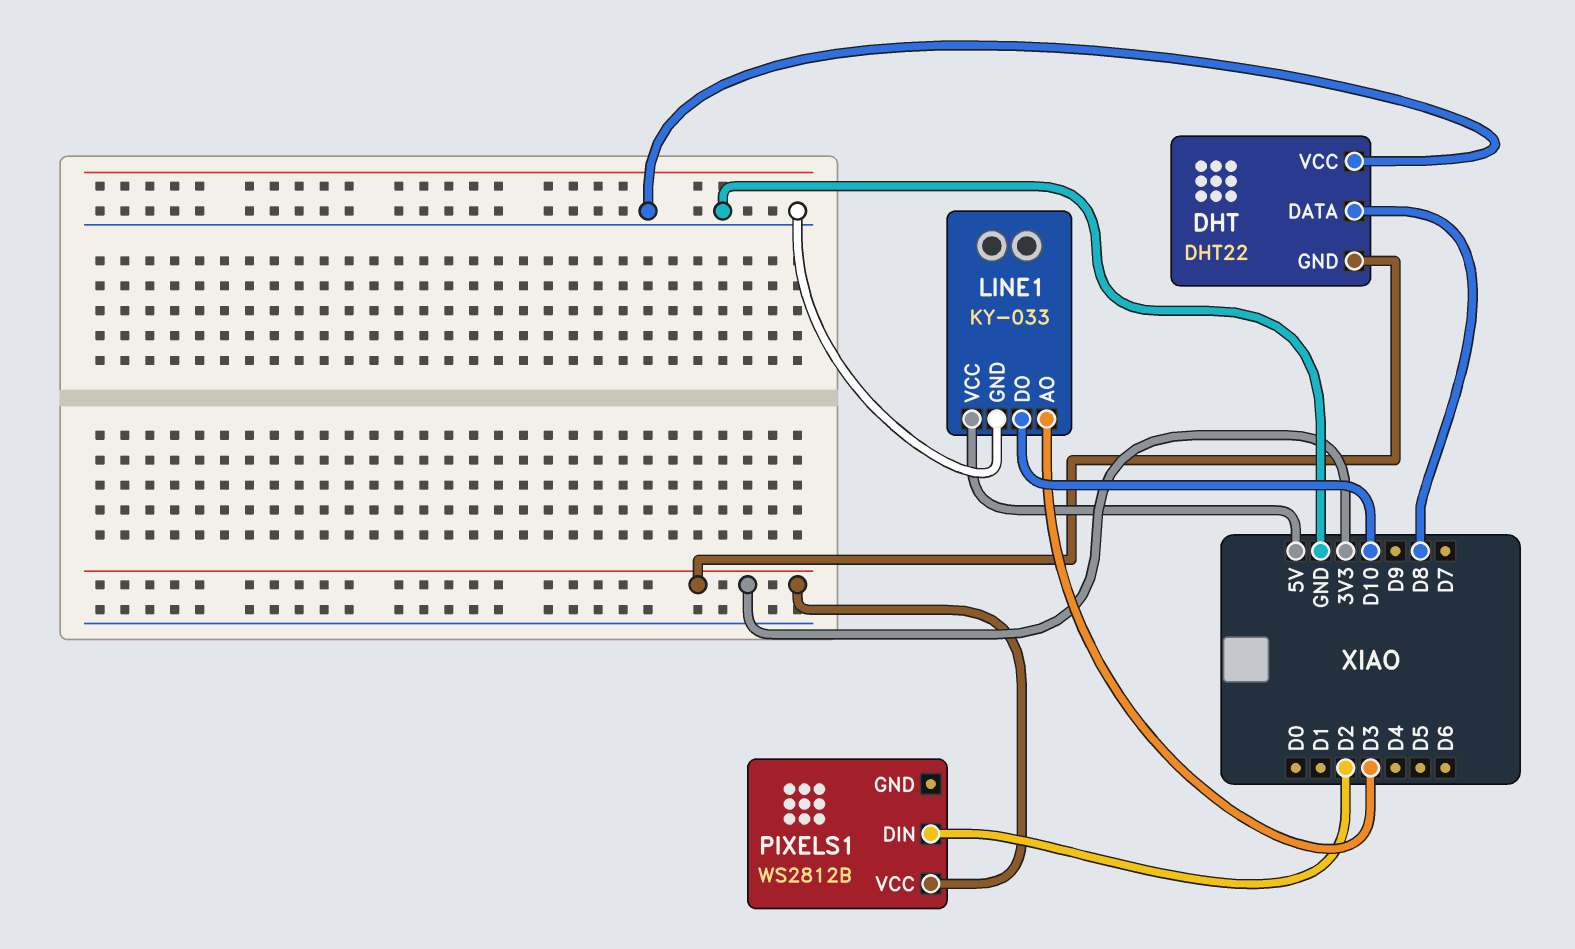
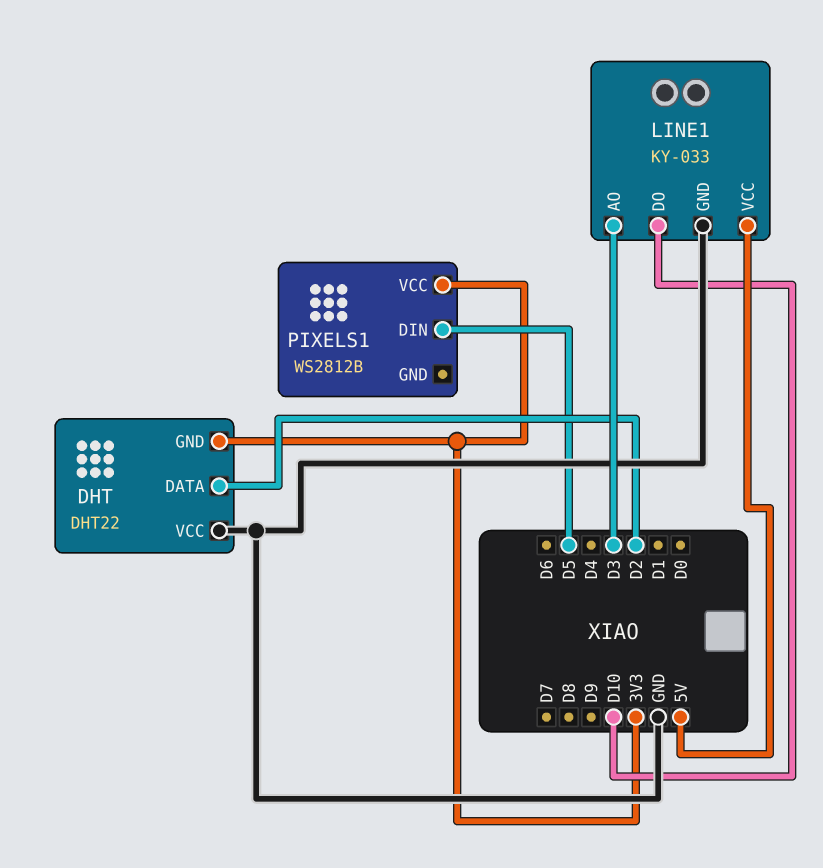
DHT pin DATA: D8 -> D2
PIXELS1 pin DIN: D2 -> D5

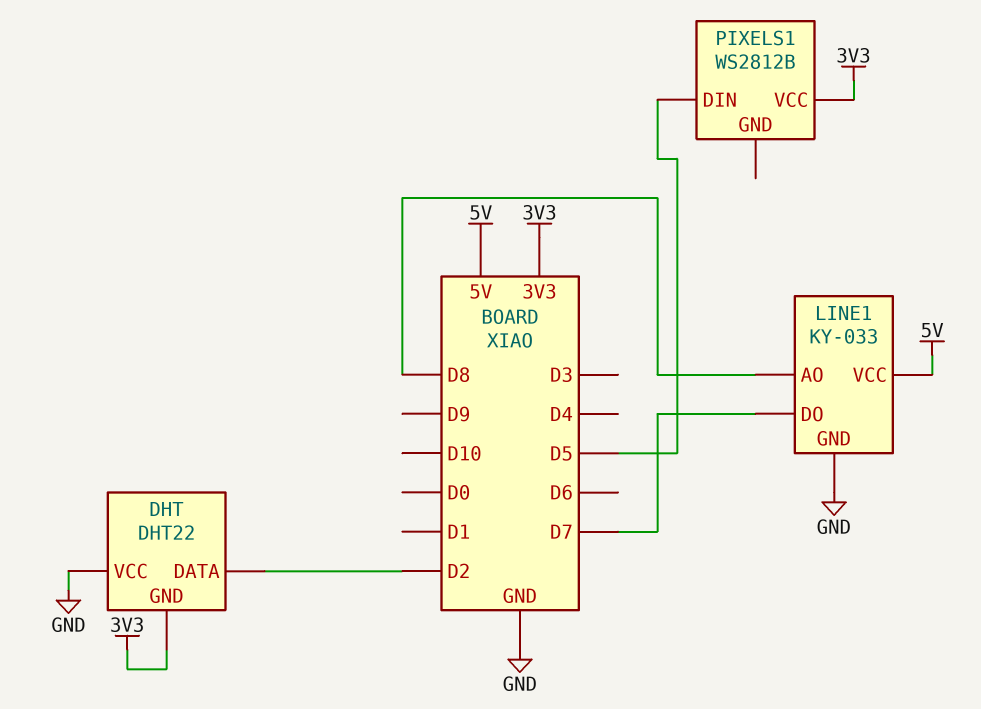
LINE1 pin AO: D3 -> D8
LINE1 pin DO: D10 -> D7

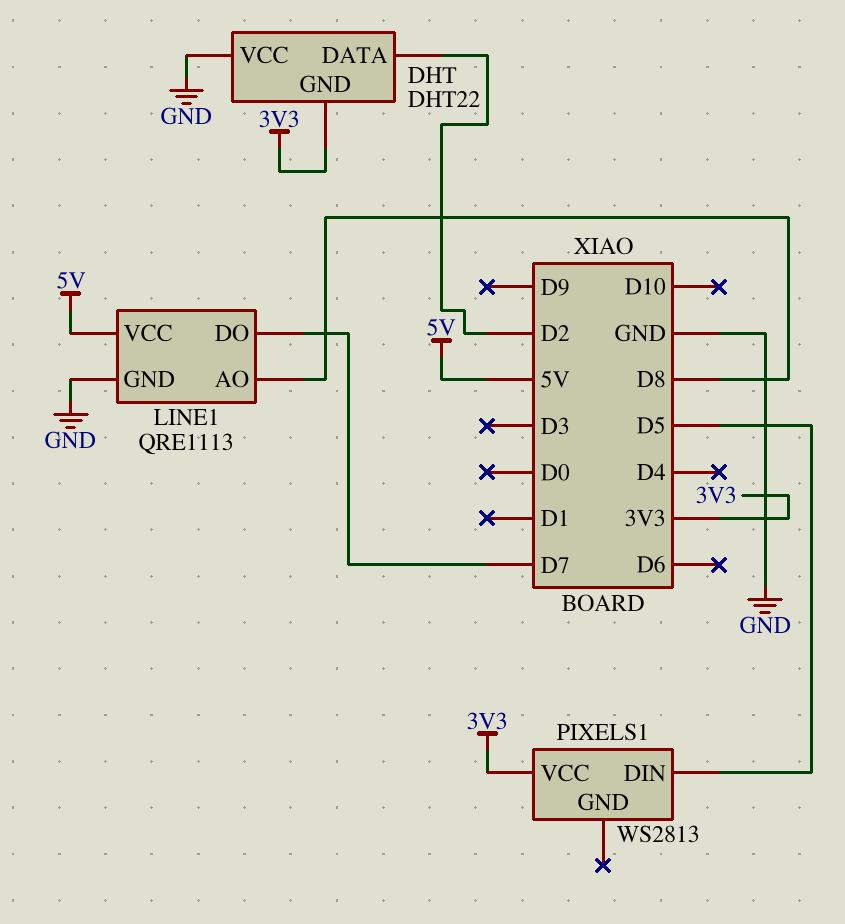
LINE1: KY-033 -> QRE1113
PIXELS1: WS2812B -> WS2813

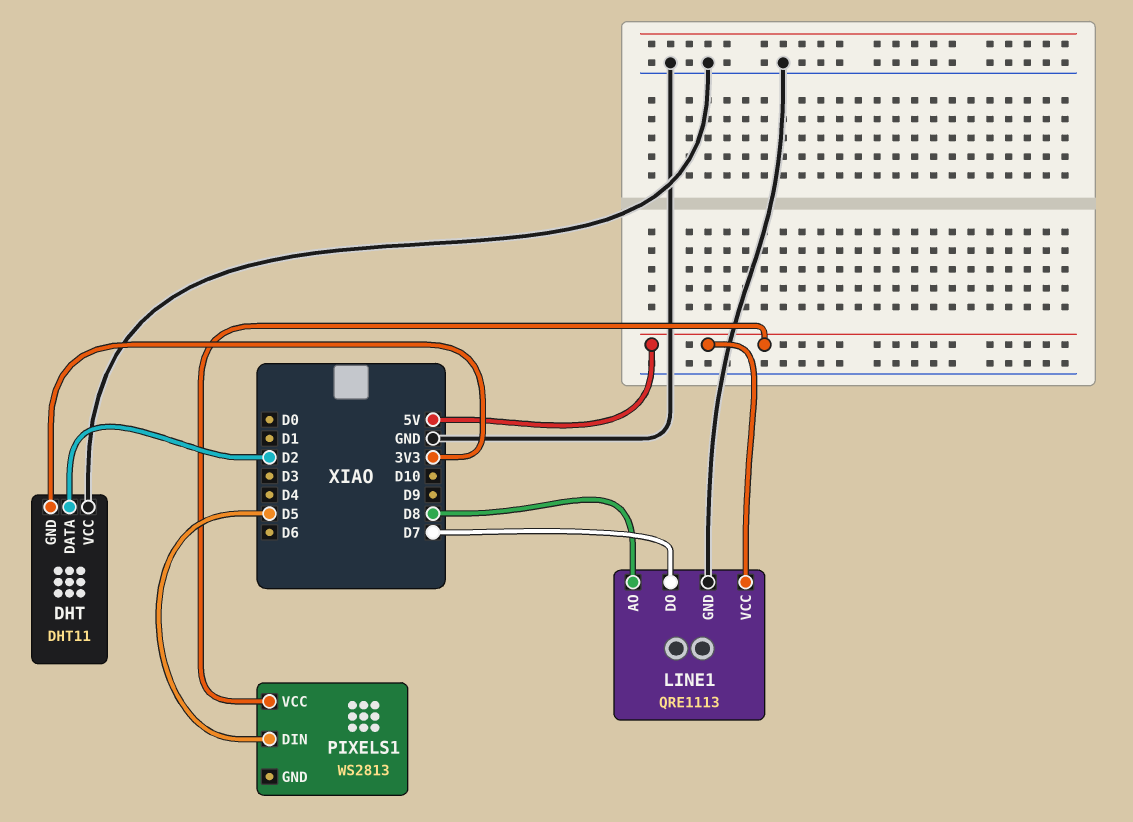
DHT: DHT22 -> DHT11
PIXELS1 pin VCC: 3V3 -> 5V

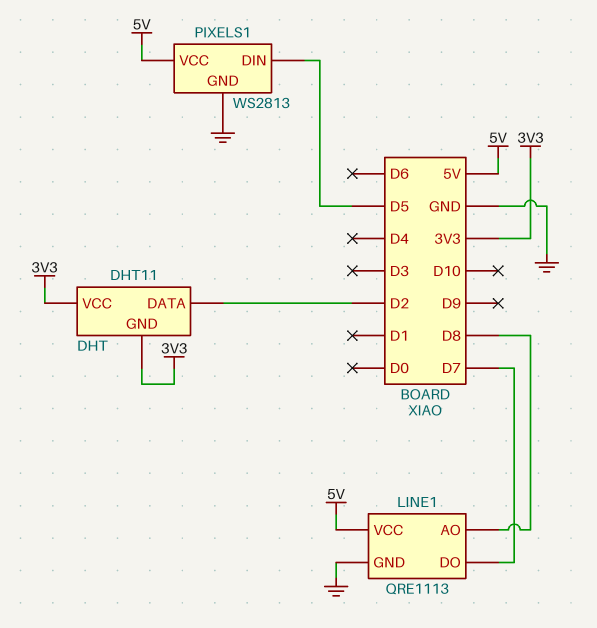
DHT pin VCC: GND -> 3V3
PIXELS1 pin GND: none -> GND

